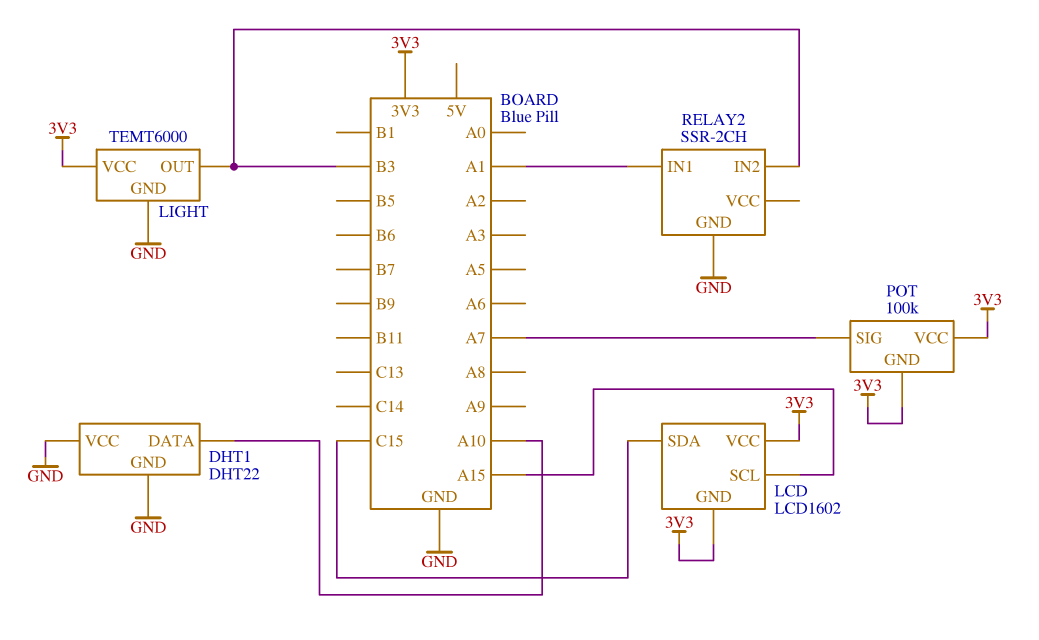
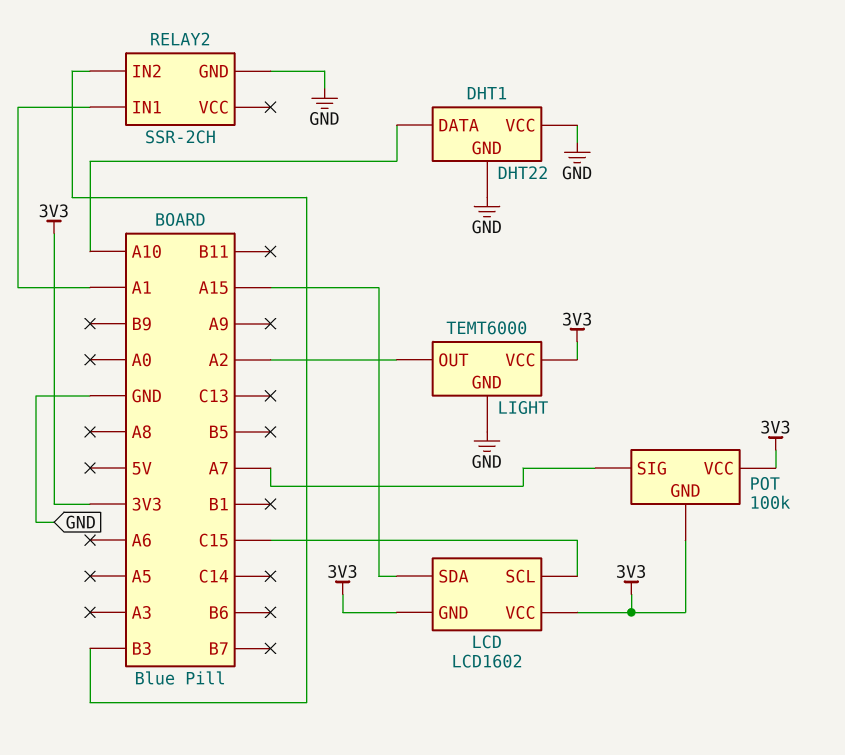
LCD pin SCL: A15 -> C15
LCD pin SDA: C15 -> A15
LIGHT pin OUT: B3 -> A2

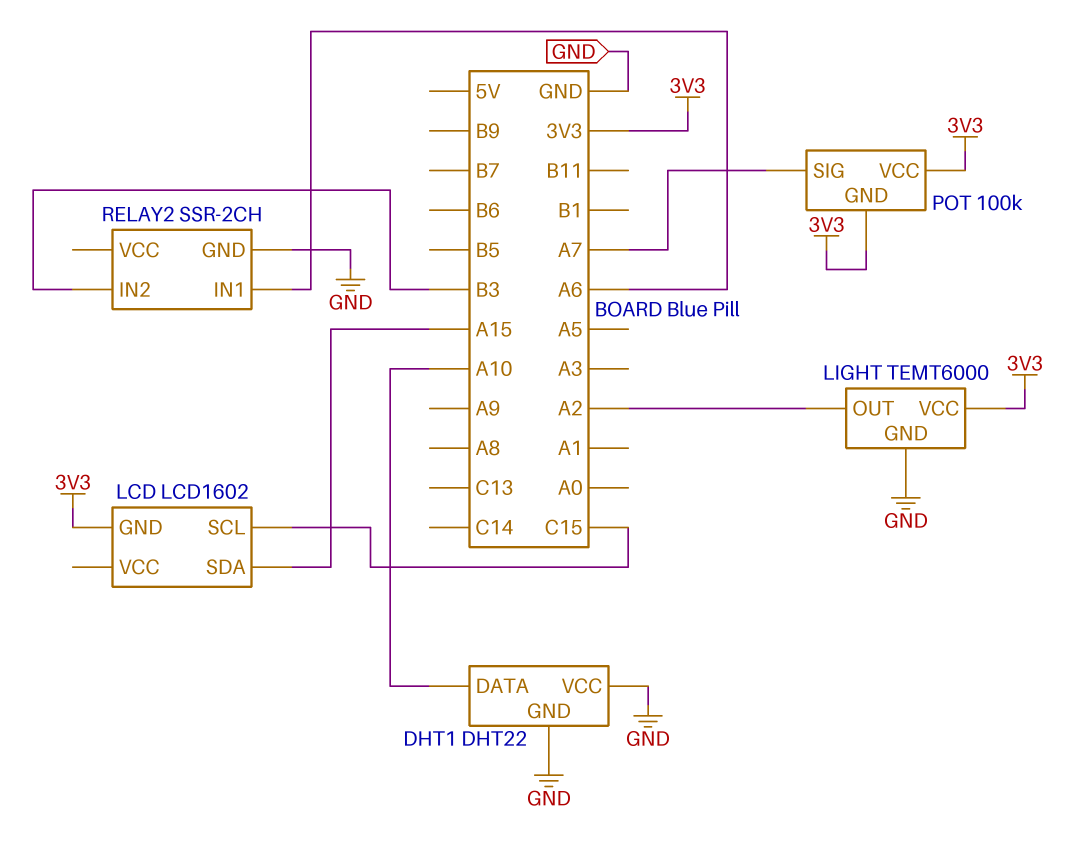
LCD pin VCC: 3V3 -> none
RELAY2 pin IN1: A1 -> A6

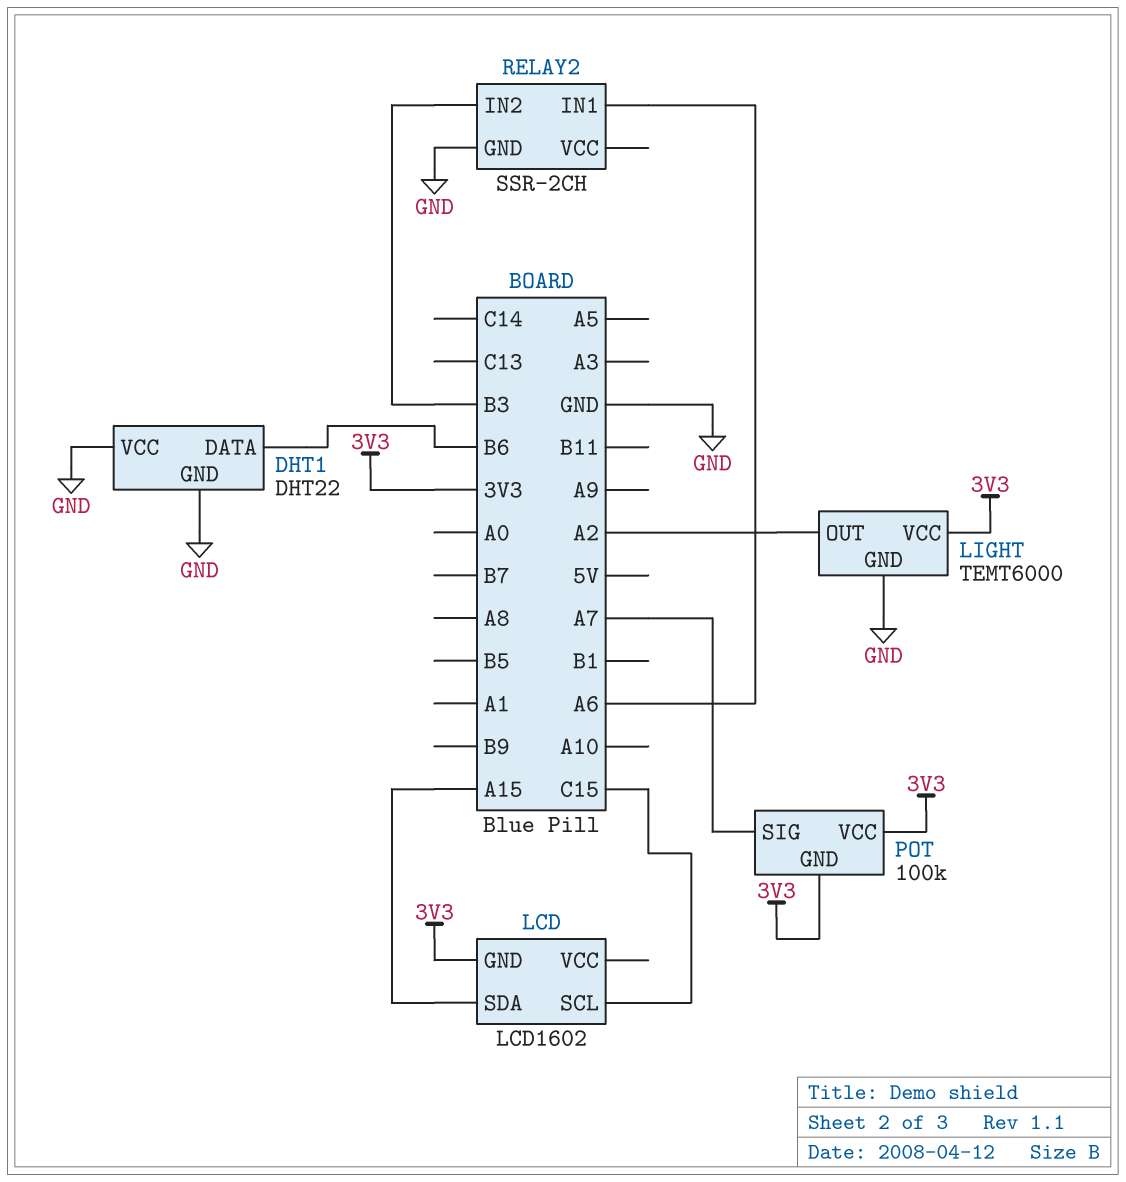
DHT1 pin DATA: A10 -> B6

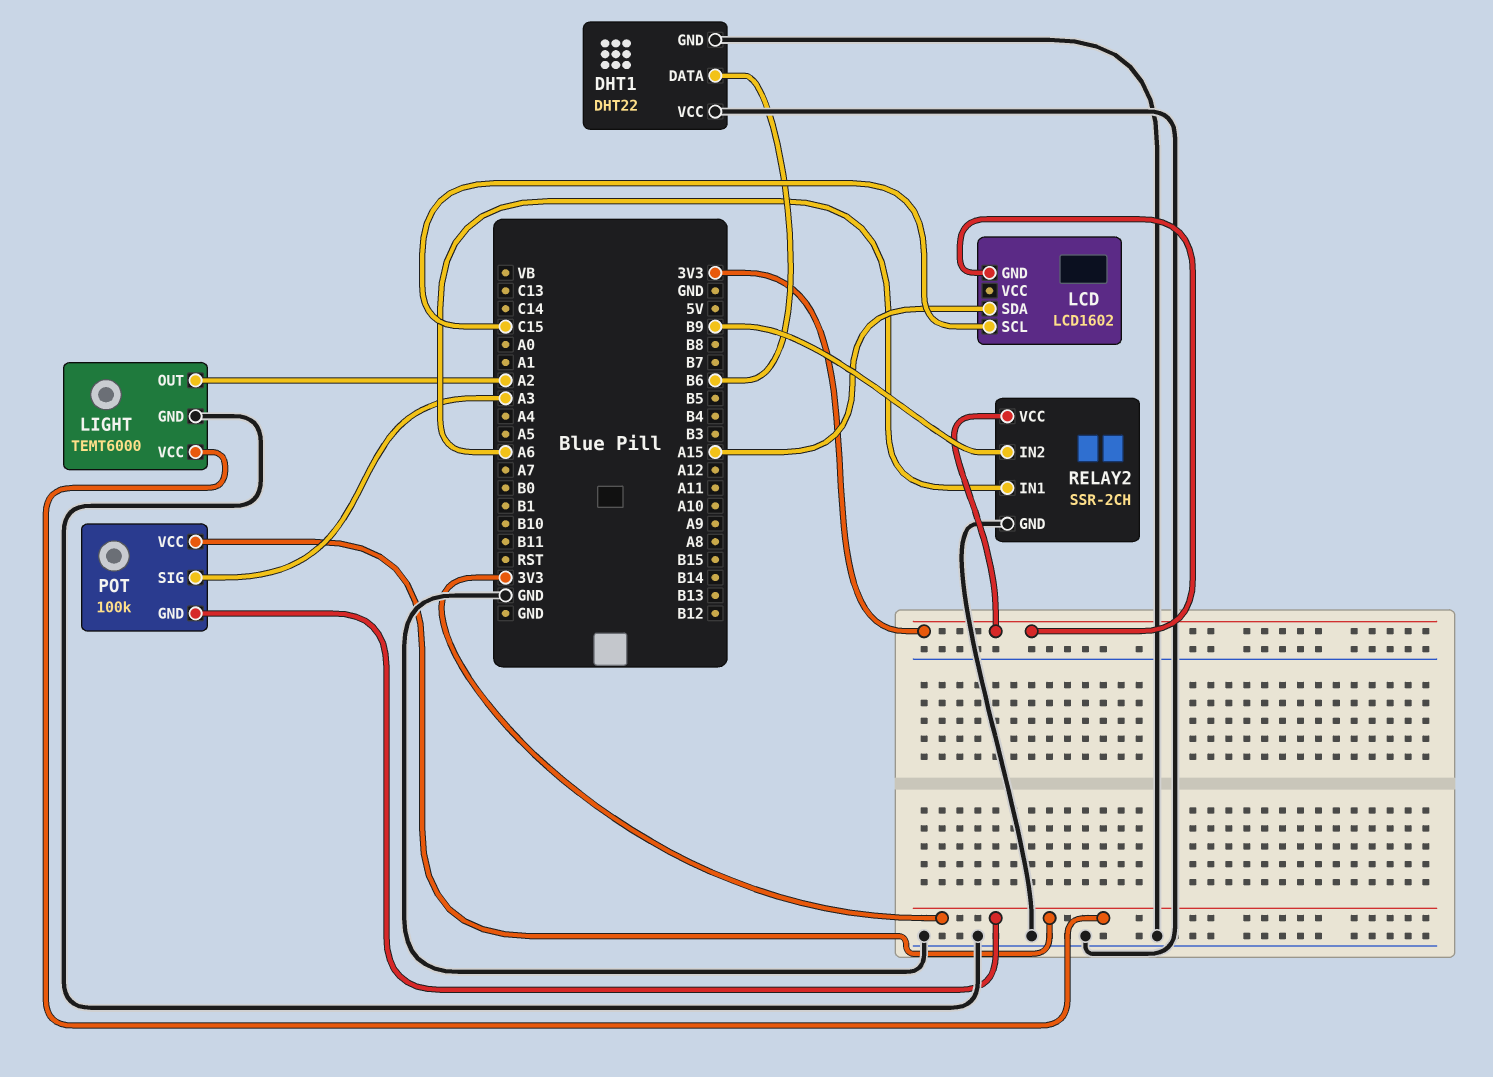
POT pin SIG: A7 -> A3
RELAY2 pin IN2: B3 -> B9
RELAY2 pin VCC: none -> 3V3

